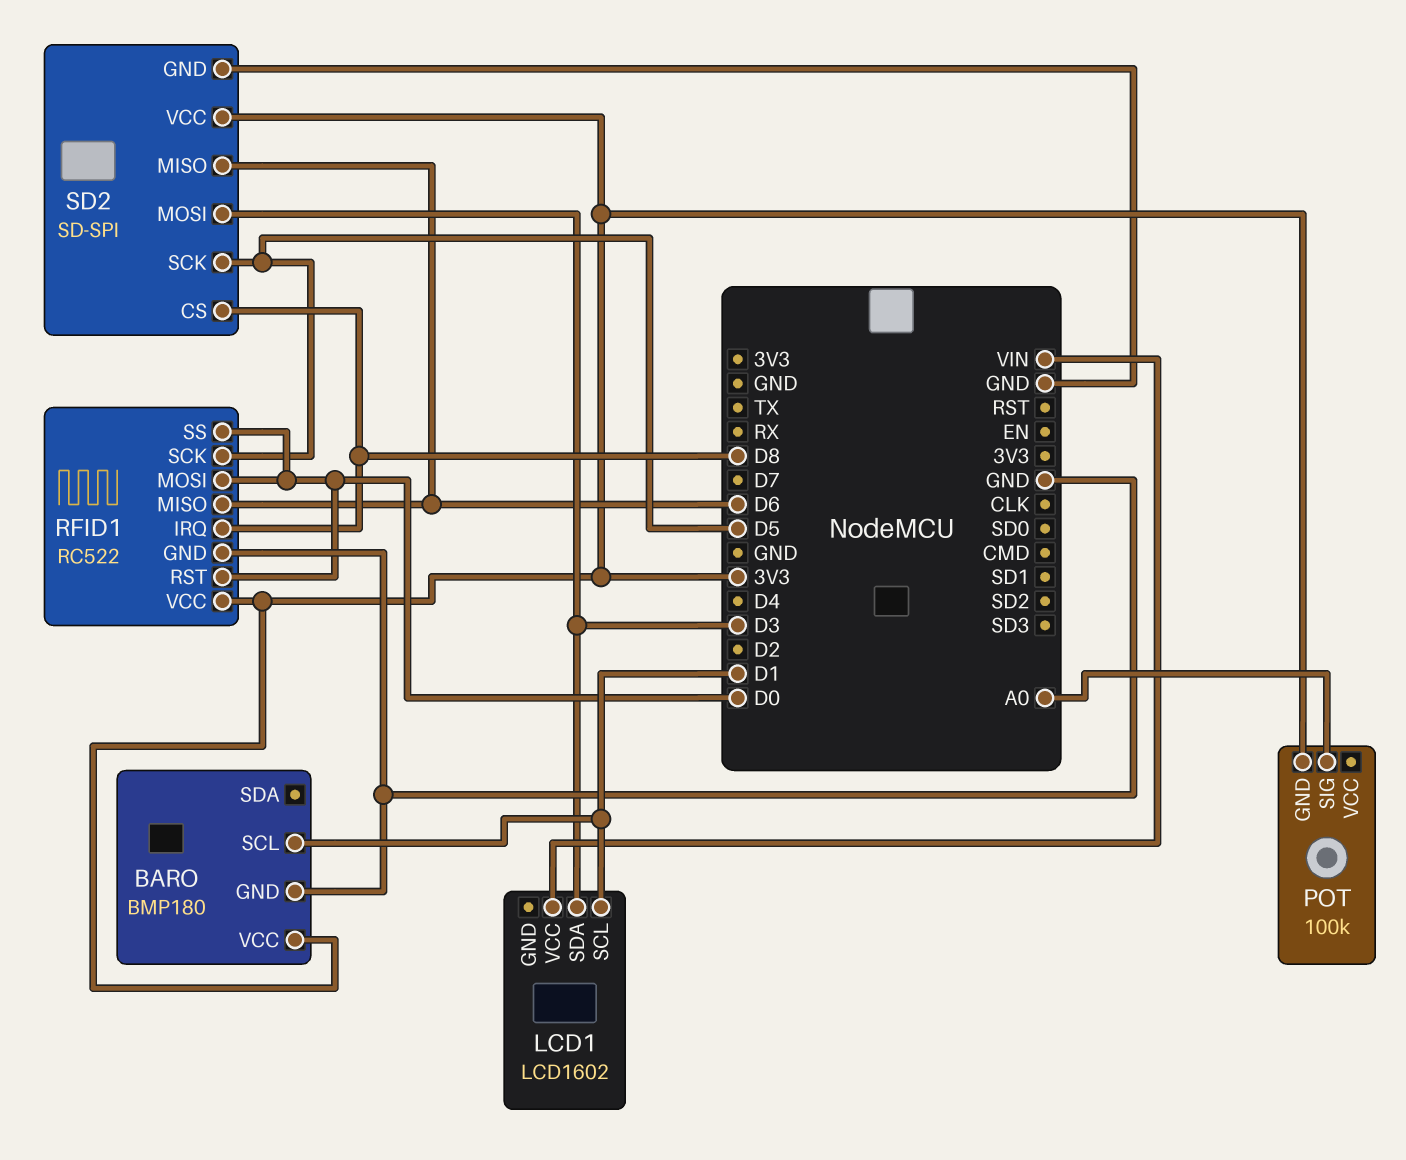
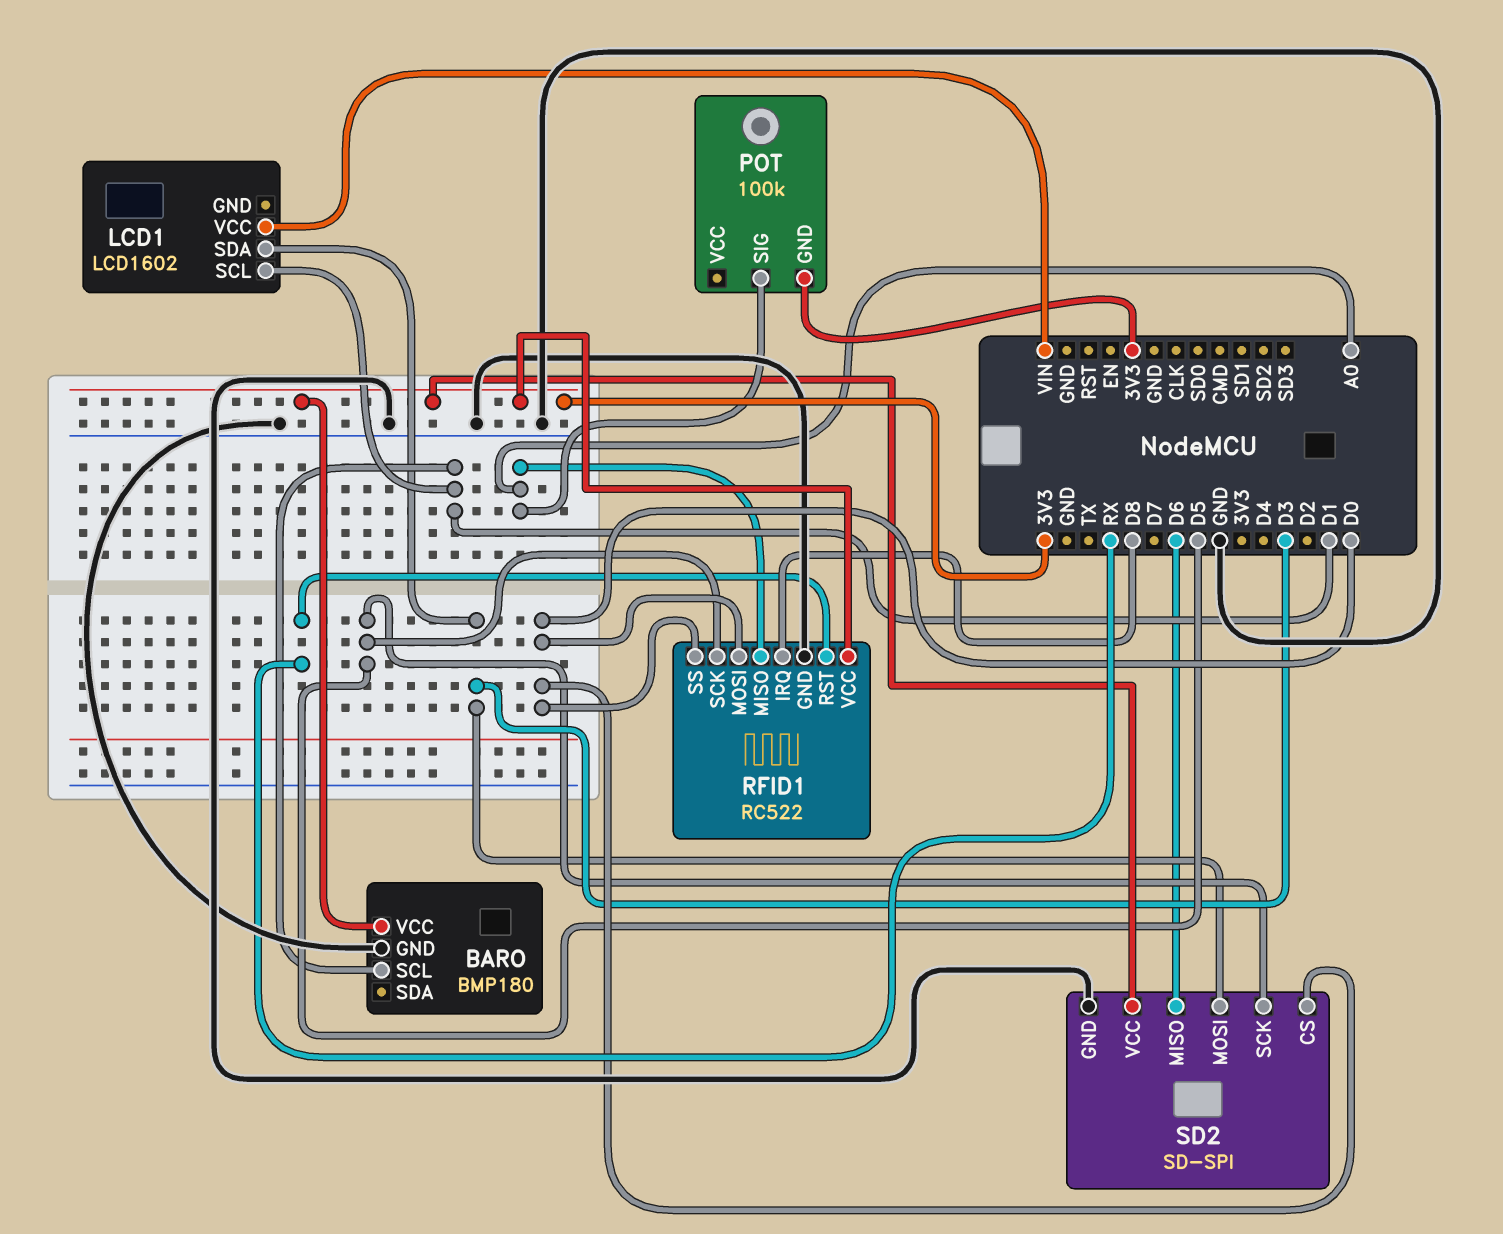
RFID1 pin MISO: D6 -> A0
RFID1 pin RST: D0 -> RX
SD2 pin CS: D8 -> D0

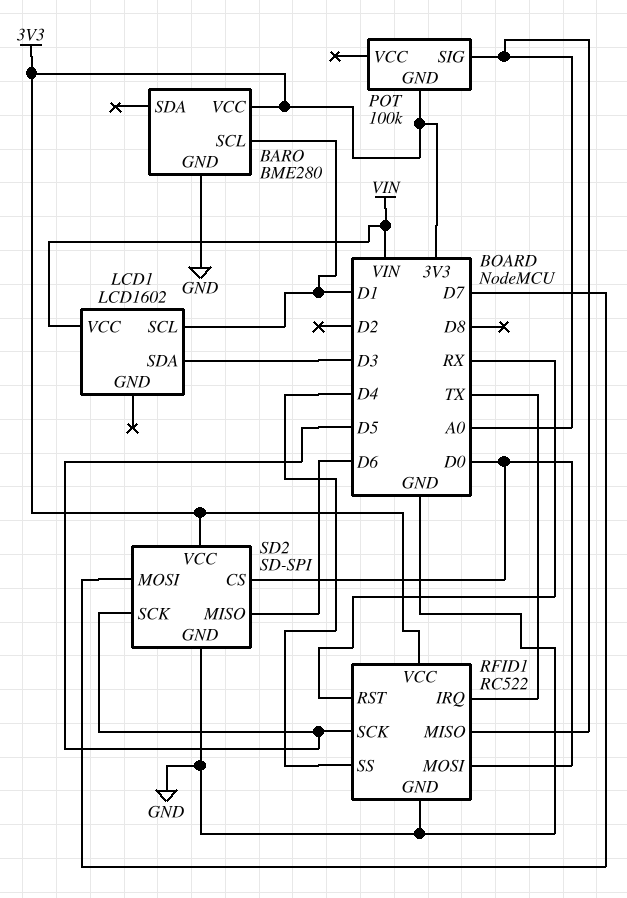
BARO: BMP180 -> BME280
RFID1 pin IRQ: D8 -> TX
RFID1 pin SS: D0 -> D4
SD2 pin MOSI: D3 -> D7

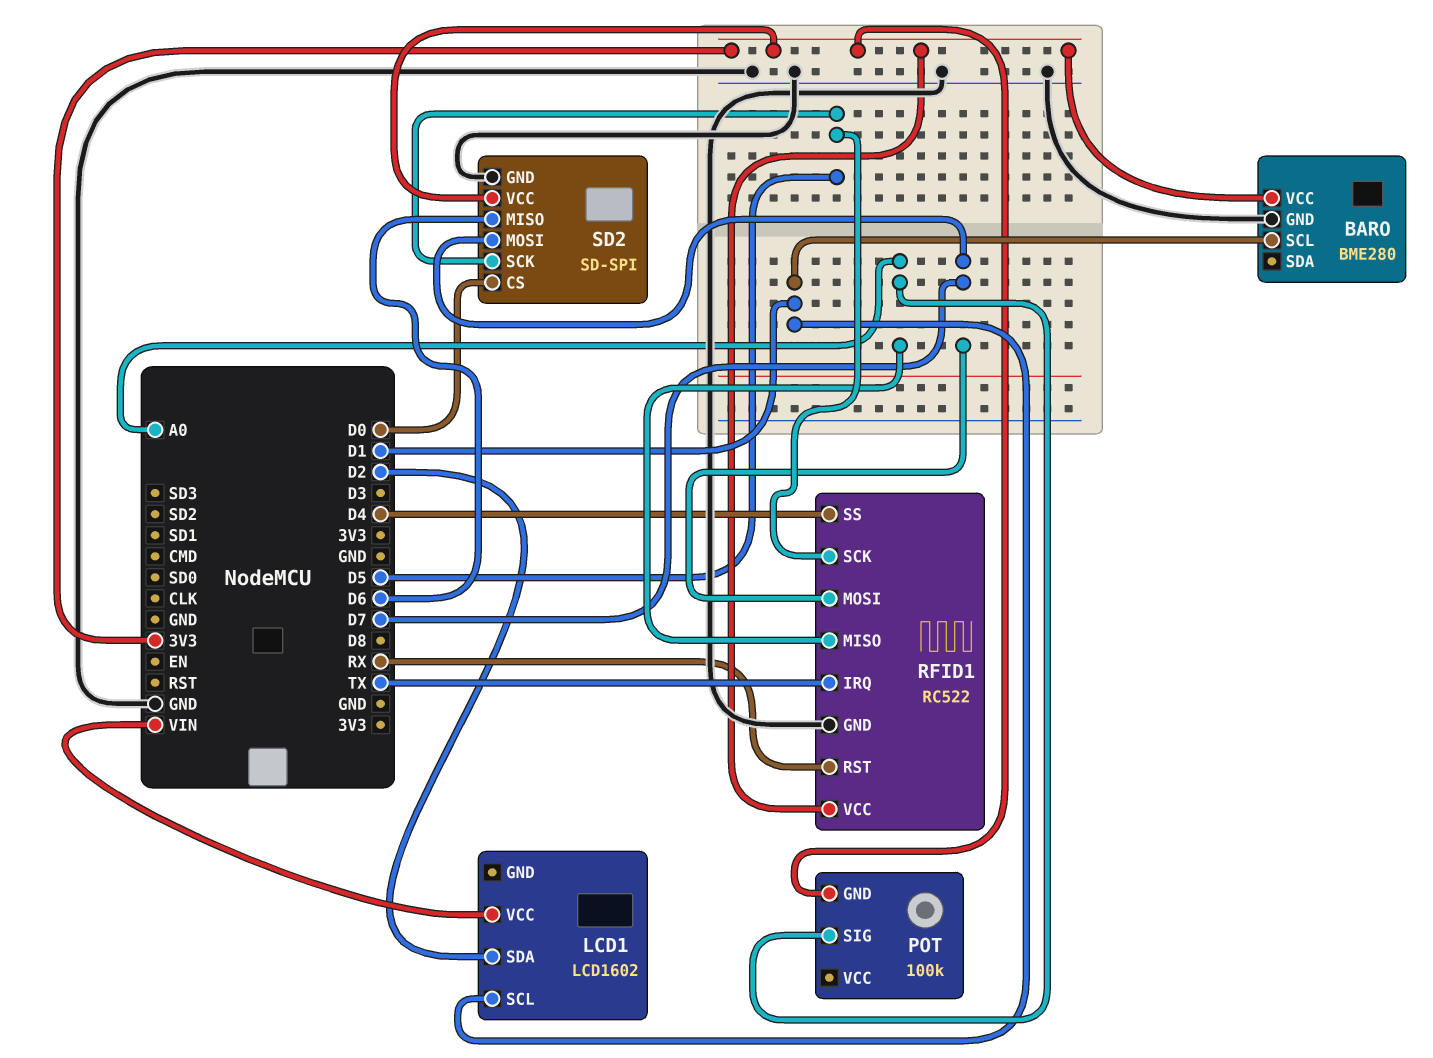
LCD1 pin SDA: D3 -> D2
RFID1 pin MOSI: D0 -> D7

